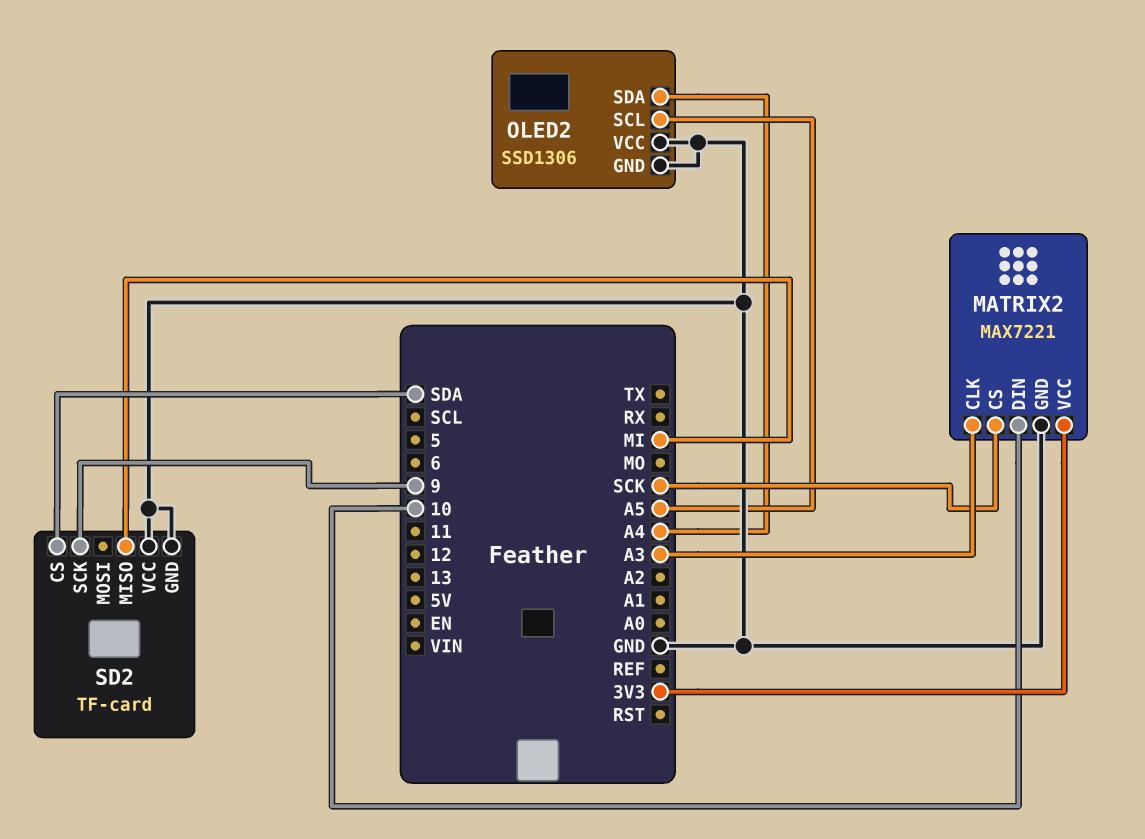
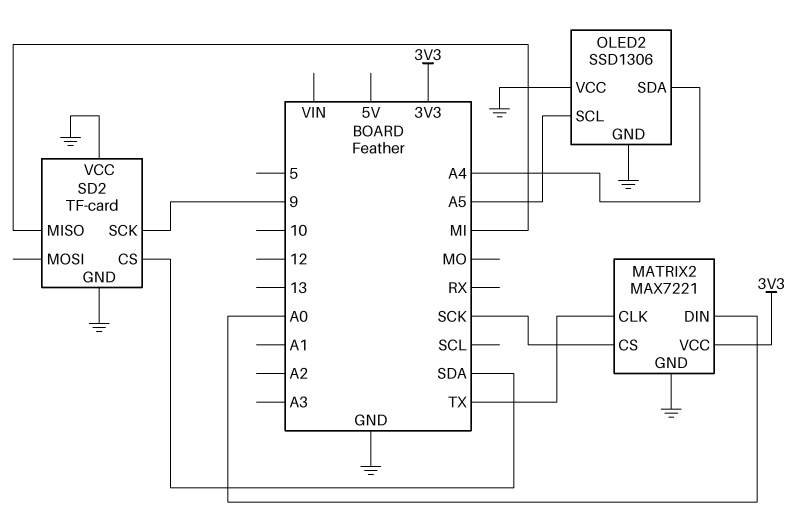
MATRIX2 pin CLK: A3 -> TX
MATRIX2 pin DIN: 10 -> A0

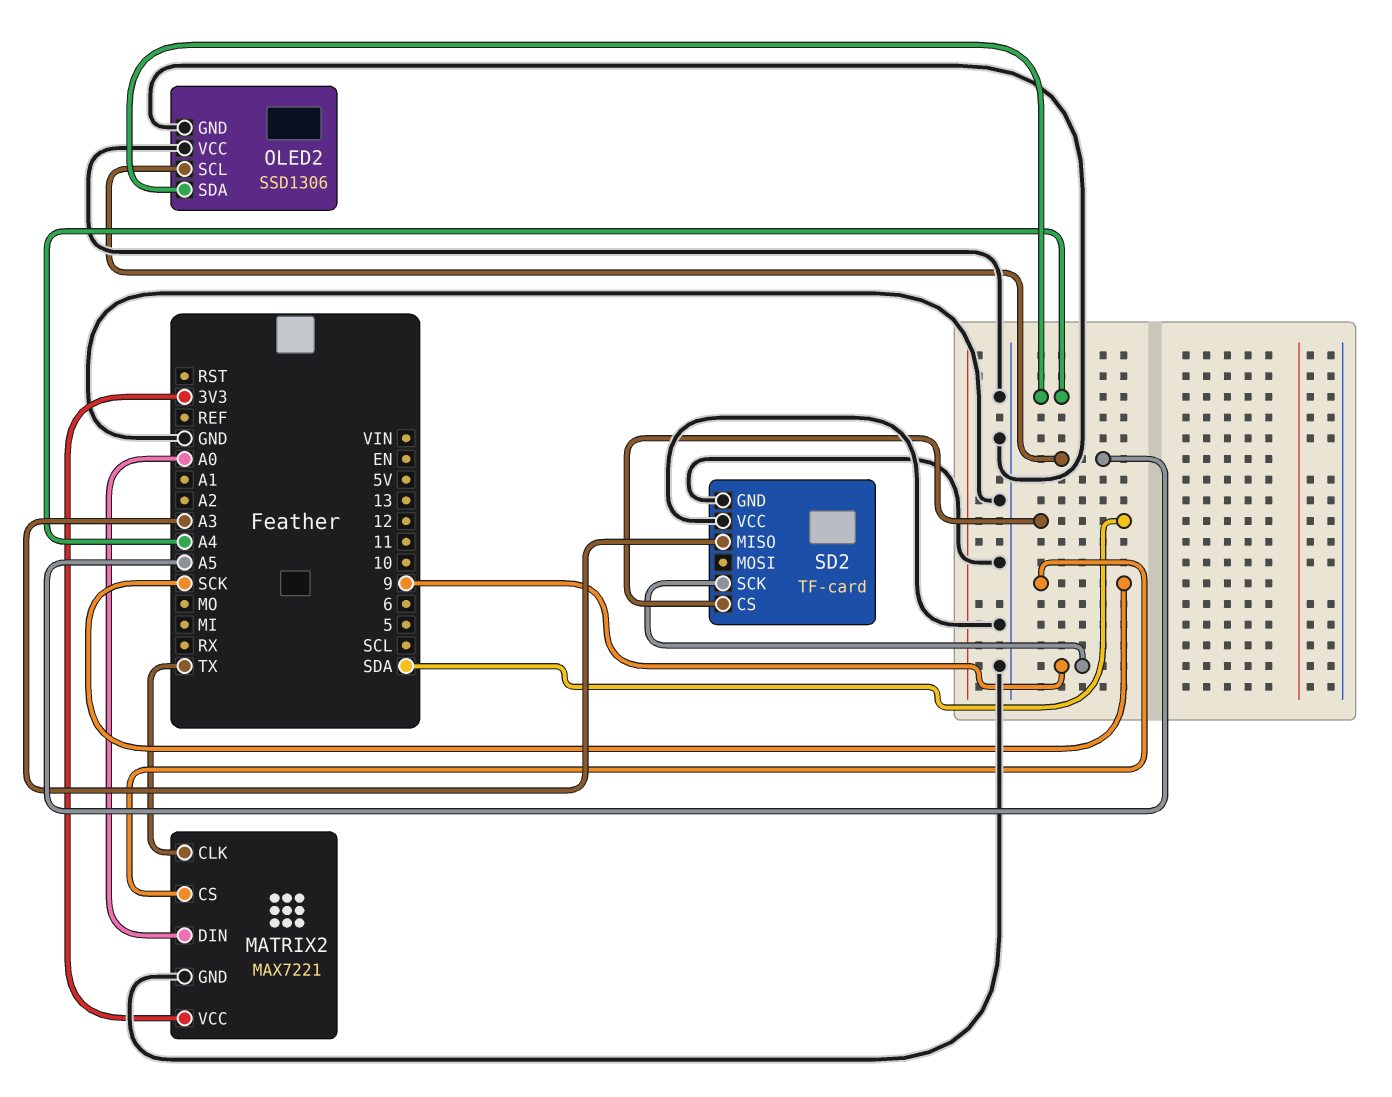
SD2 pin MISO: MI -> A3

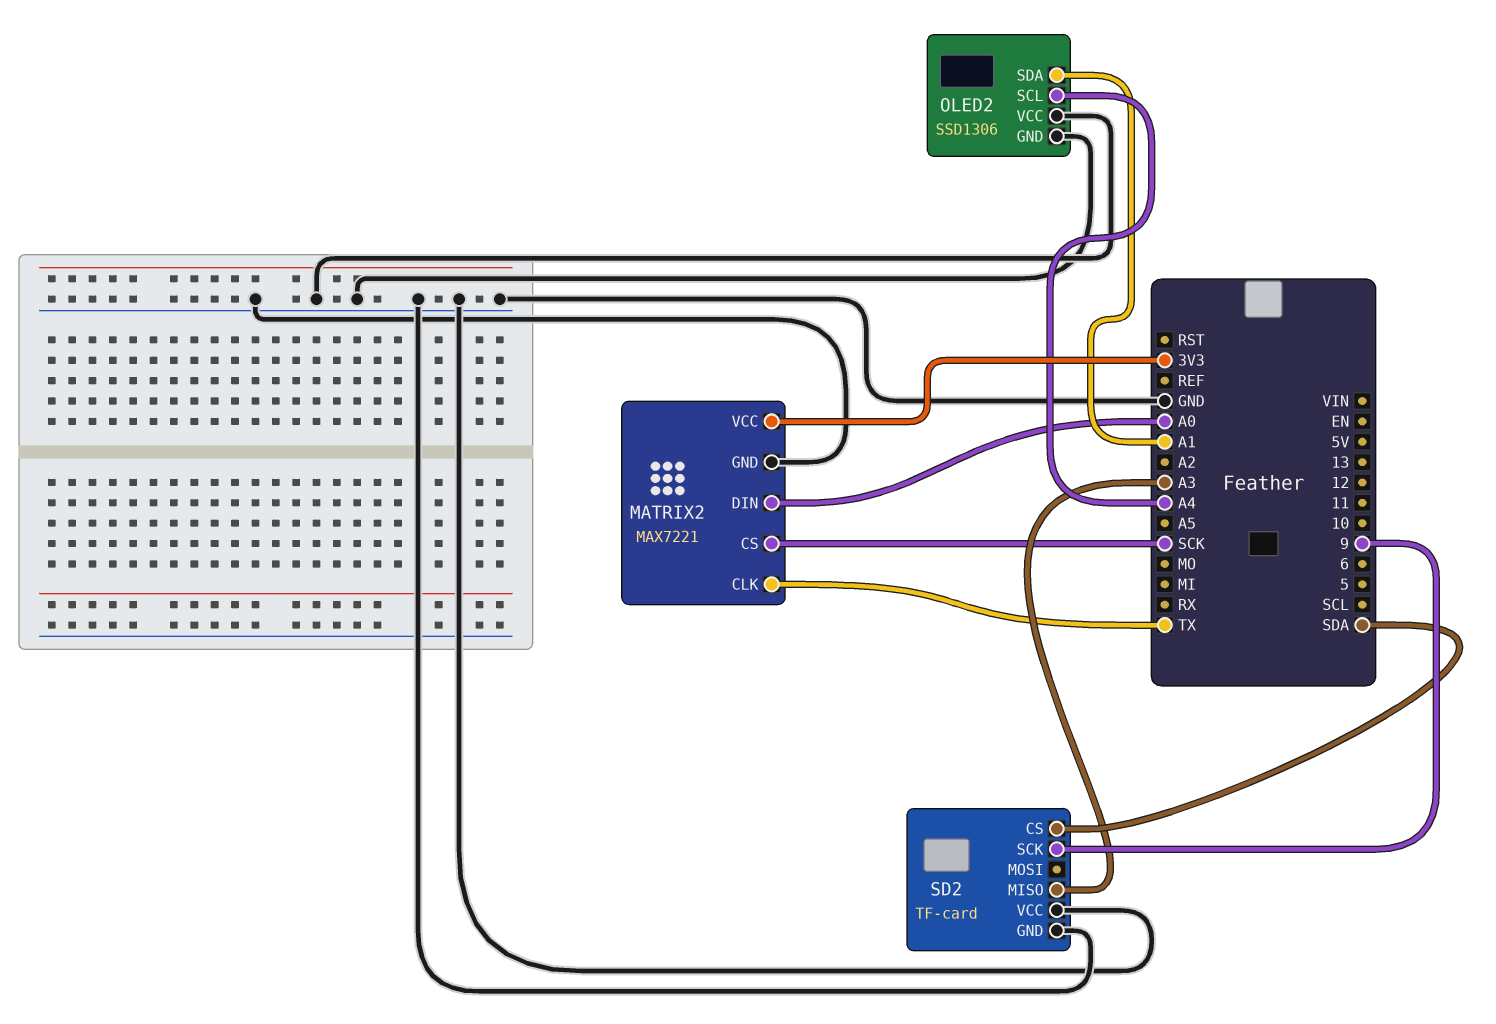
OLED2 pin SCL: A5 -> A4
OLED2 pin SDA: A4 -> A1

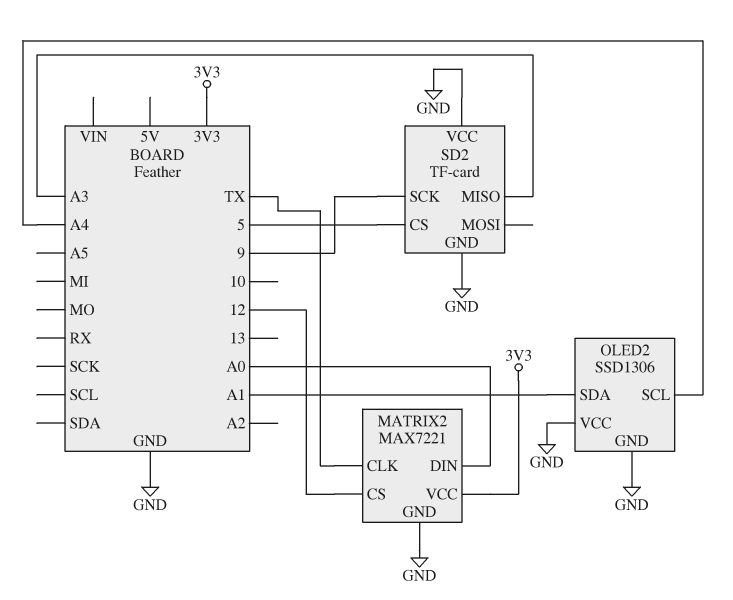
MATRIX2 pin CS: SCK -> 12
SD2 pin CS: SDA -> 5

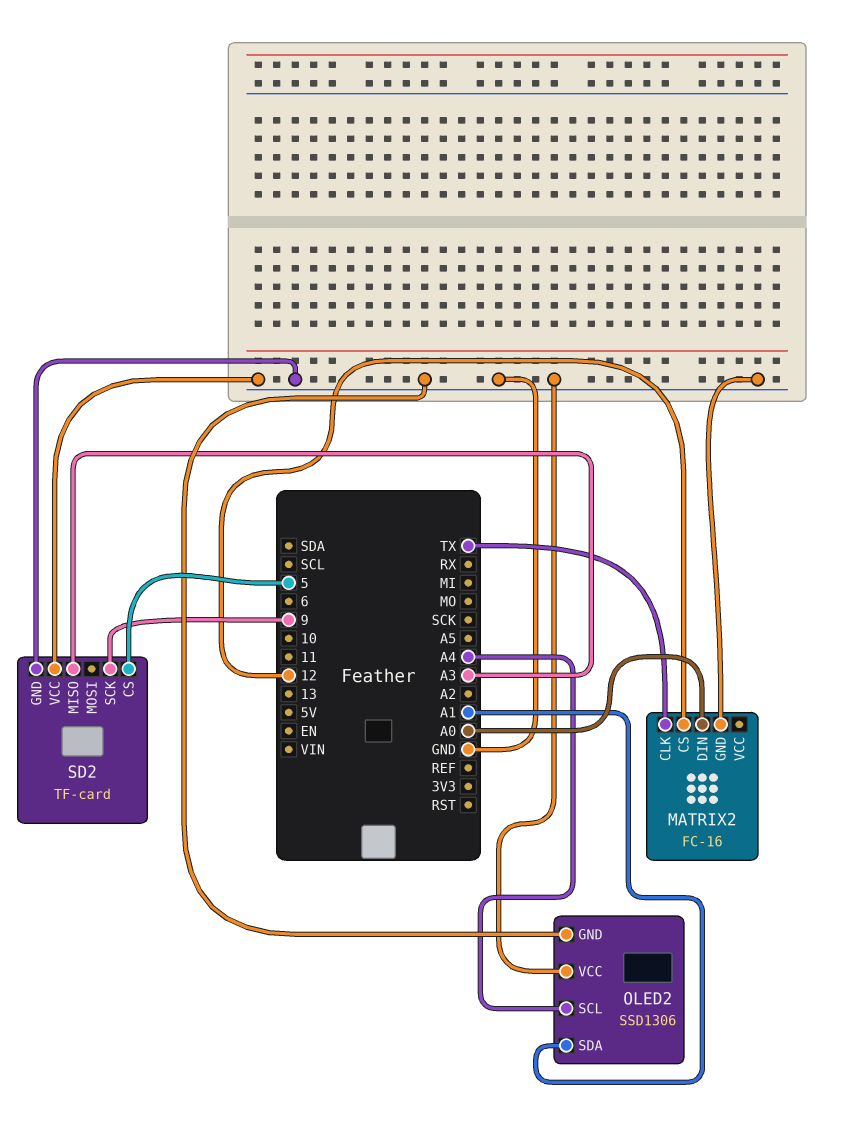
MATRIX2: MAX7221 -> FC-16
MATRIX2 pin VCC: 3V3 -> none

